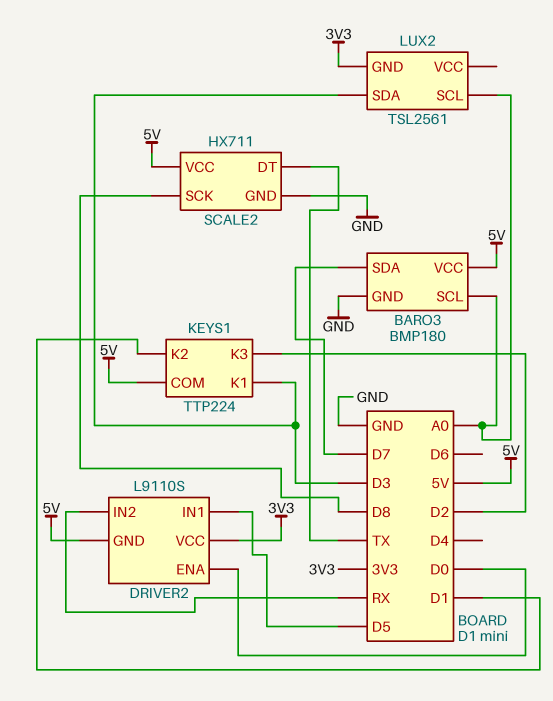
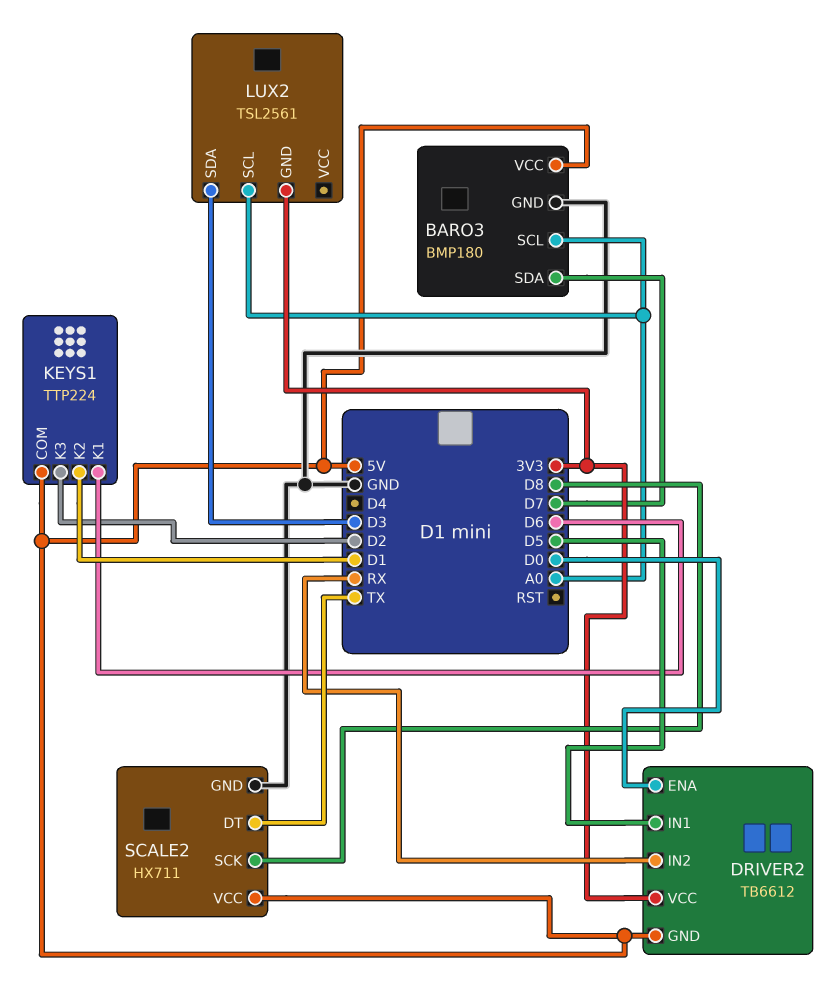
DRIVER2: L9110S -> TB6612
KEYS1 pin K1: D3 -> D6

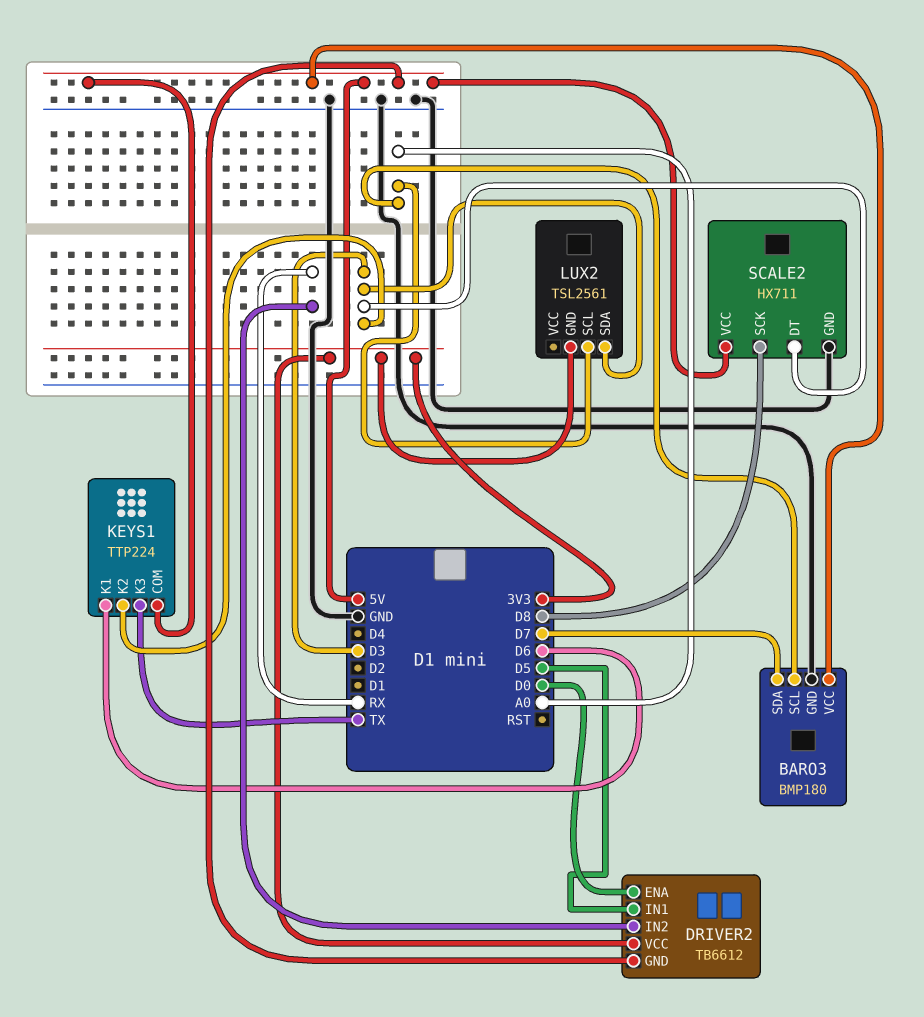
KEYS1 pin K2: D1 -> D3
KEYS1 pin K3: D2 -> TX
SCALE2 pin DT: TX -> D3

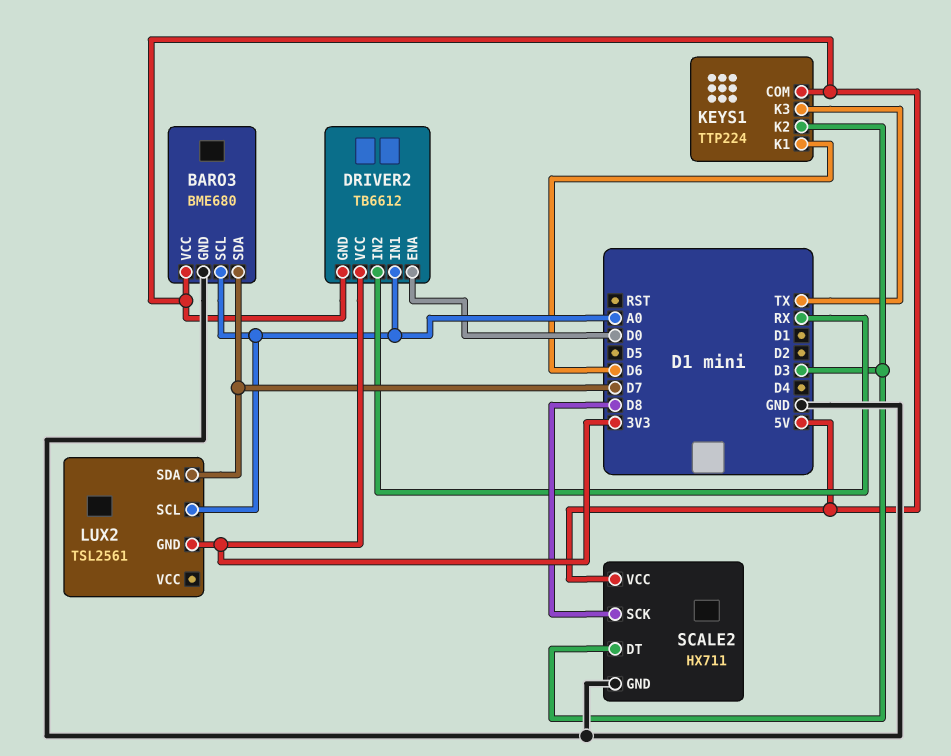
BARO3: BMP180 -> BME680
DRIVER2 pin IN1: D5 -> A0
LUX2 pin SDA: D3 -> D7

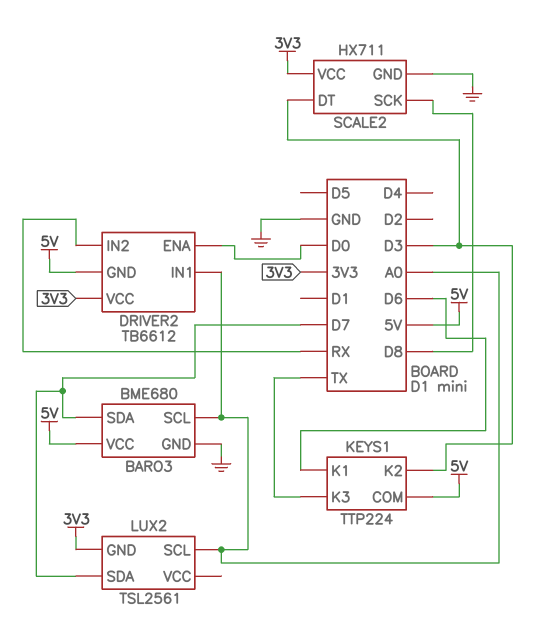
SCALE2 pin VCC: 5V -> 3V3

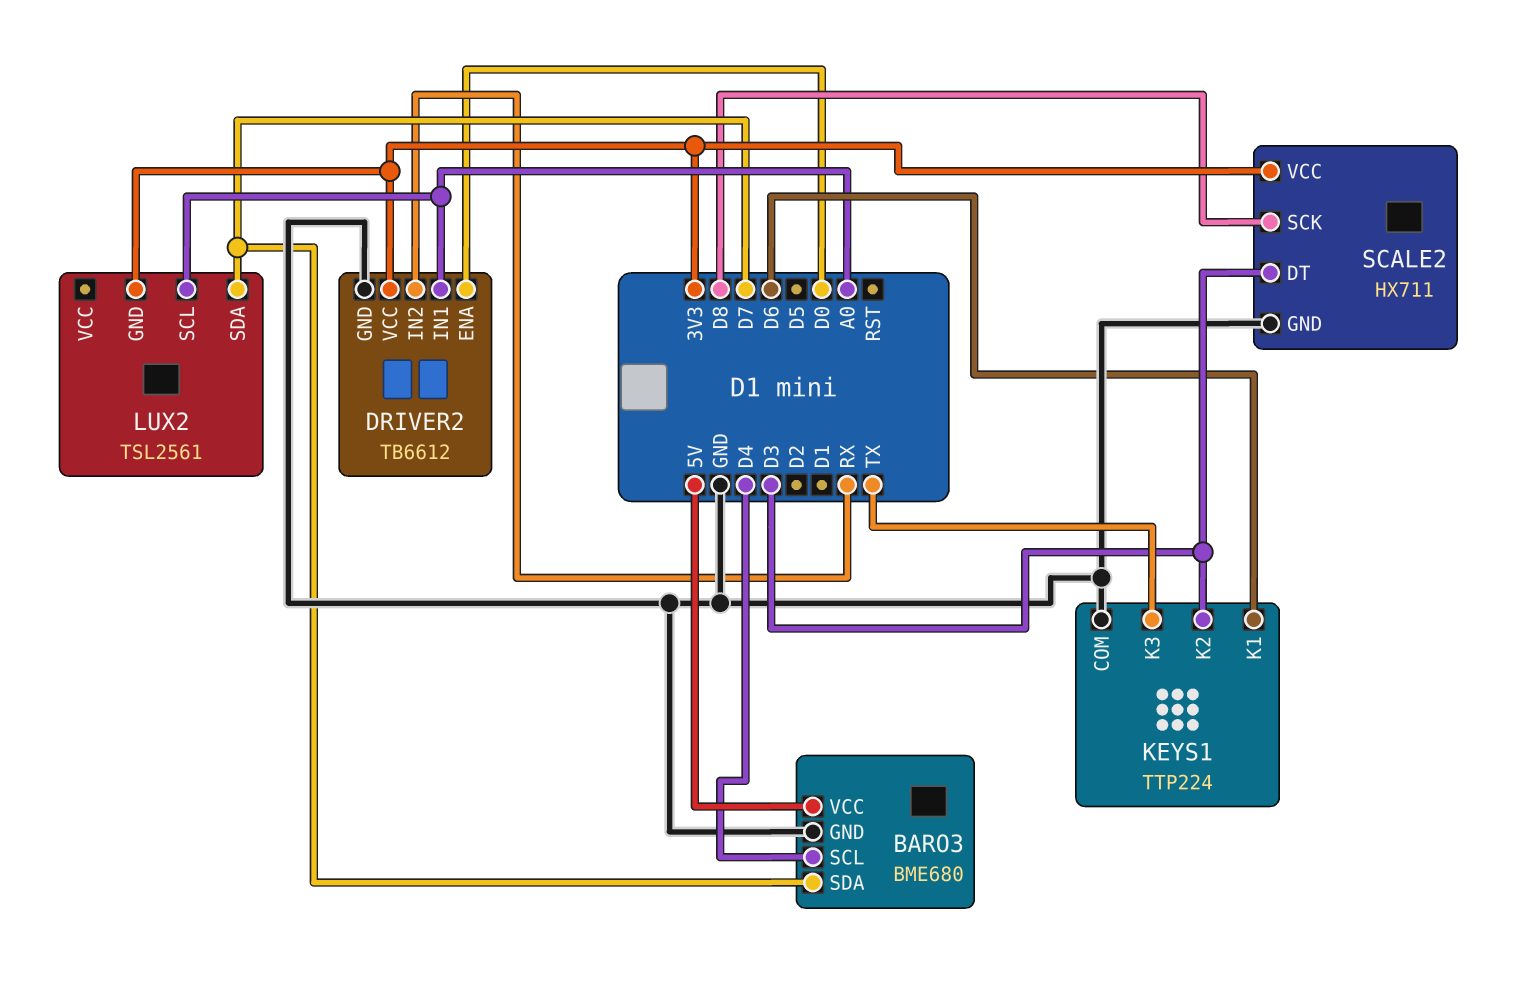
BARO3 pin SCL: A0 -> D4
DRIVER2 pin GND: 5V -> GND
KEYS1 pin COM: 5V -> GND

